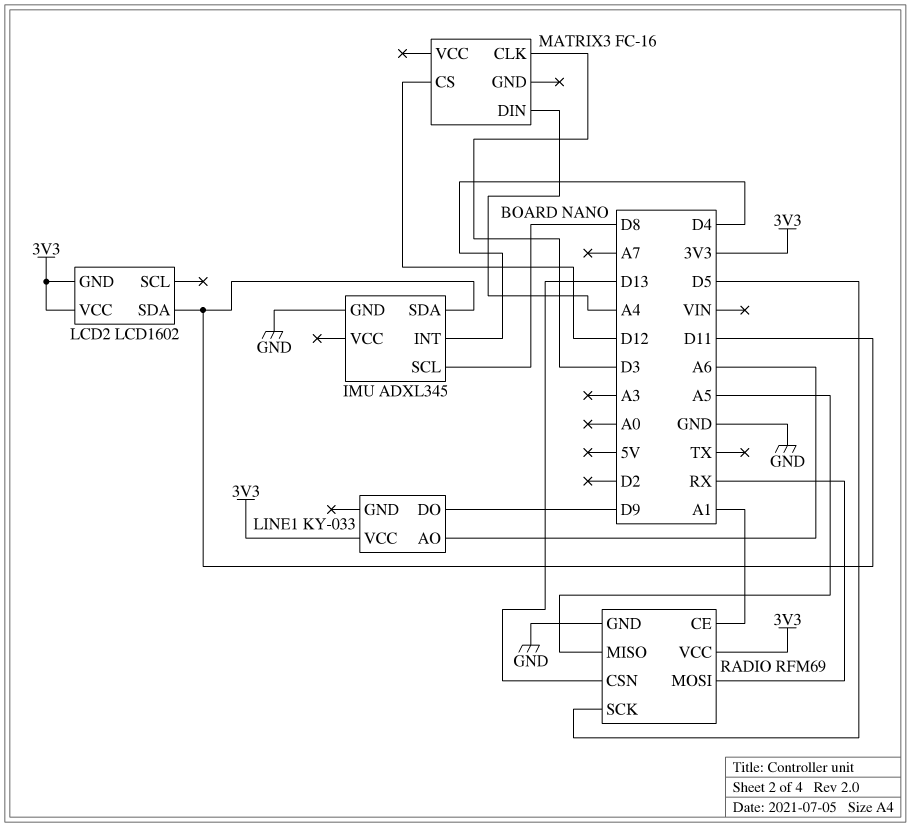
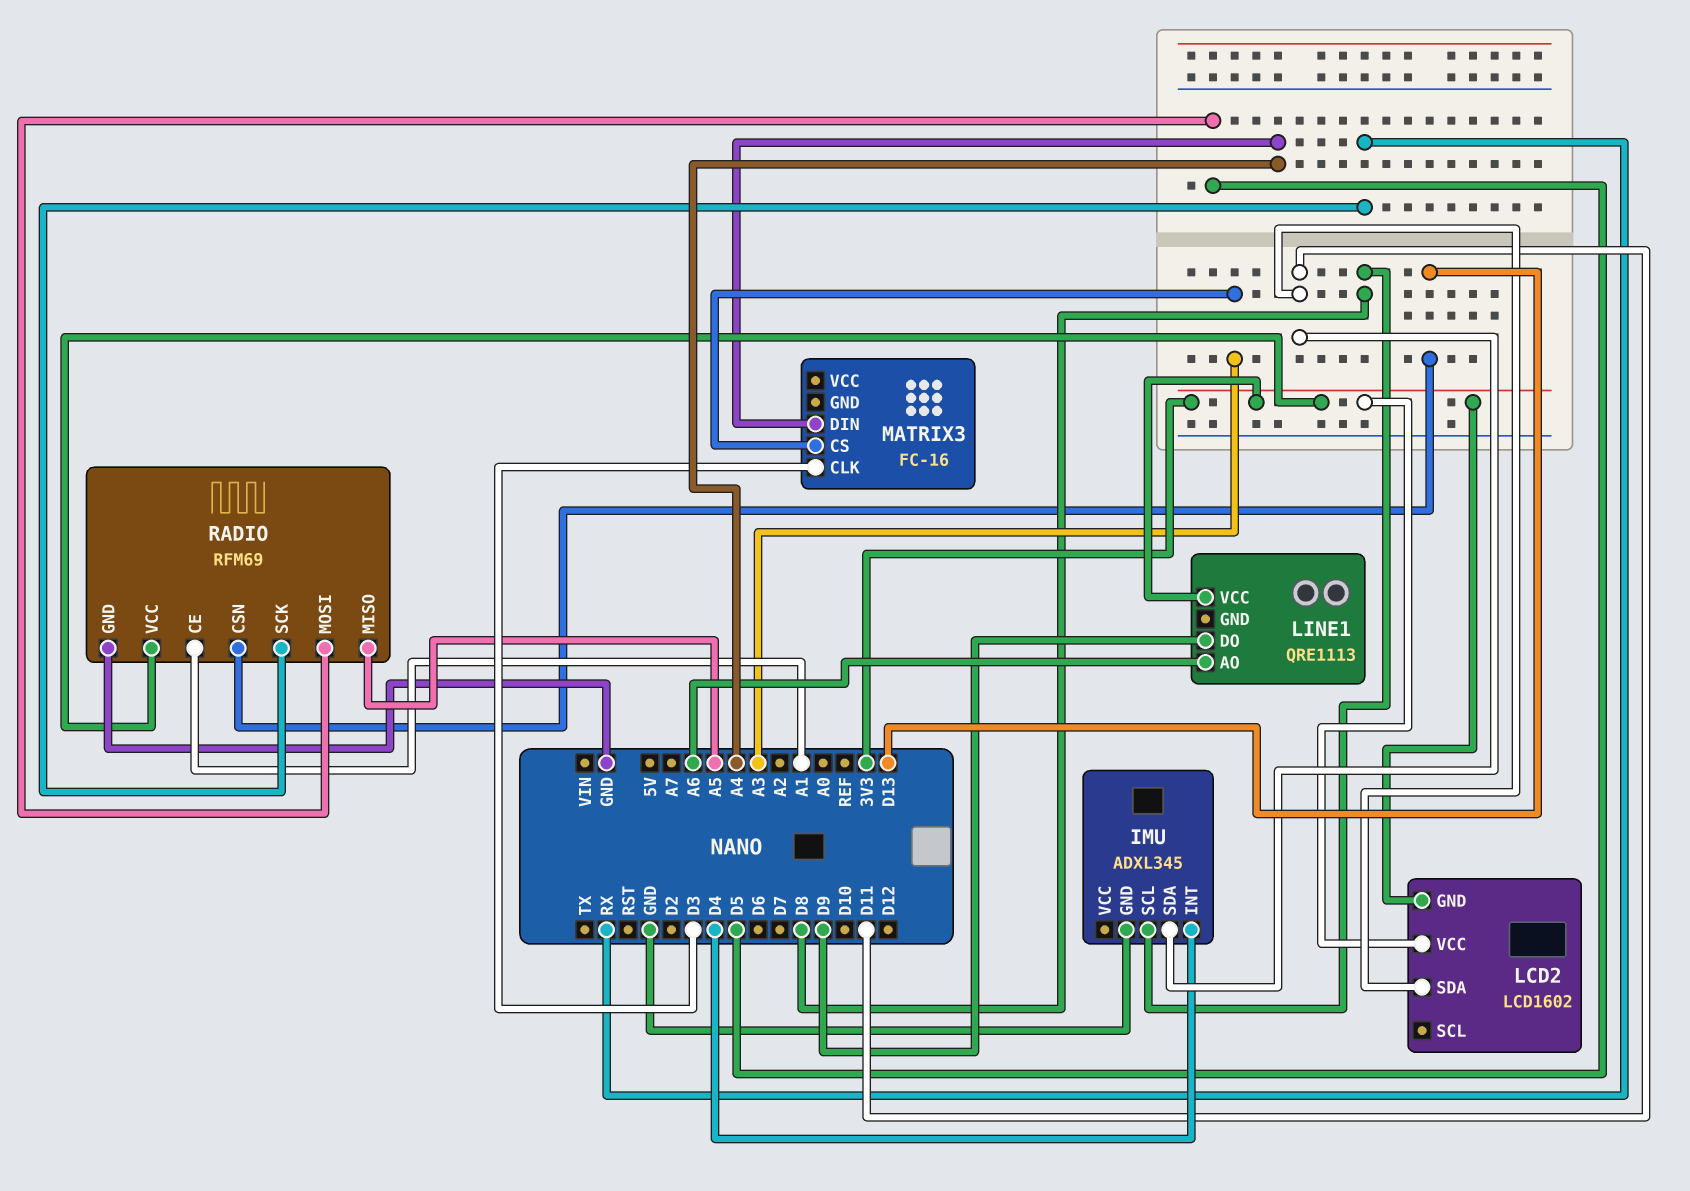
LINE1: KY-033 -> QRE1113
MATRIX3 pin CS: D12 -> A3
RADIO pin MOSI: RX -> D5
RADIO pin SCK: D5 -> RX

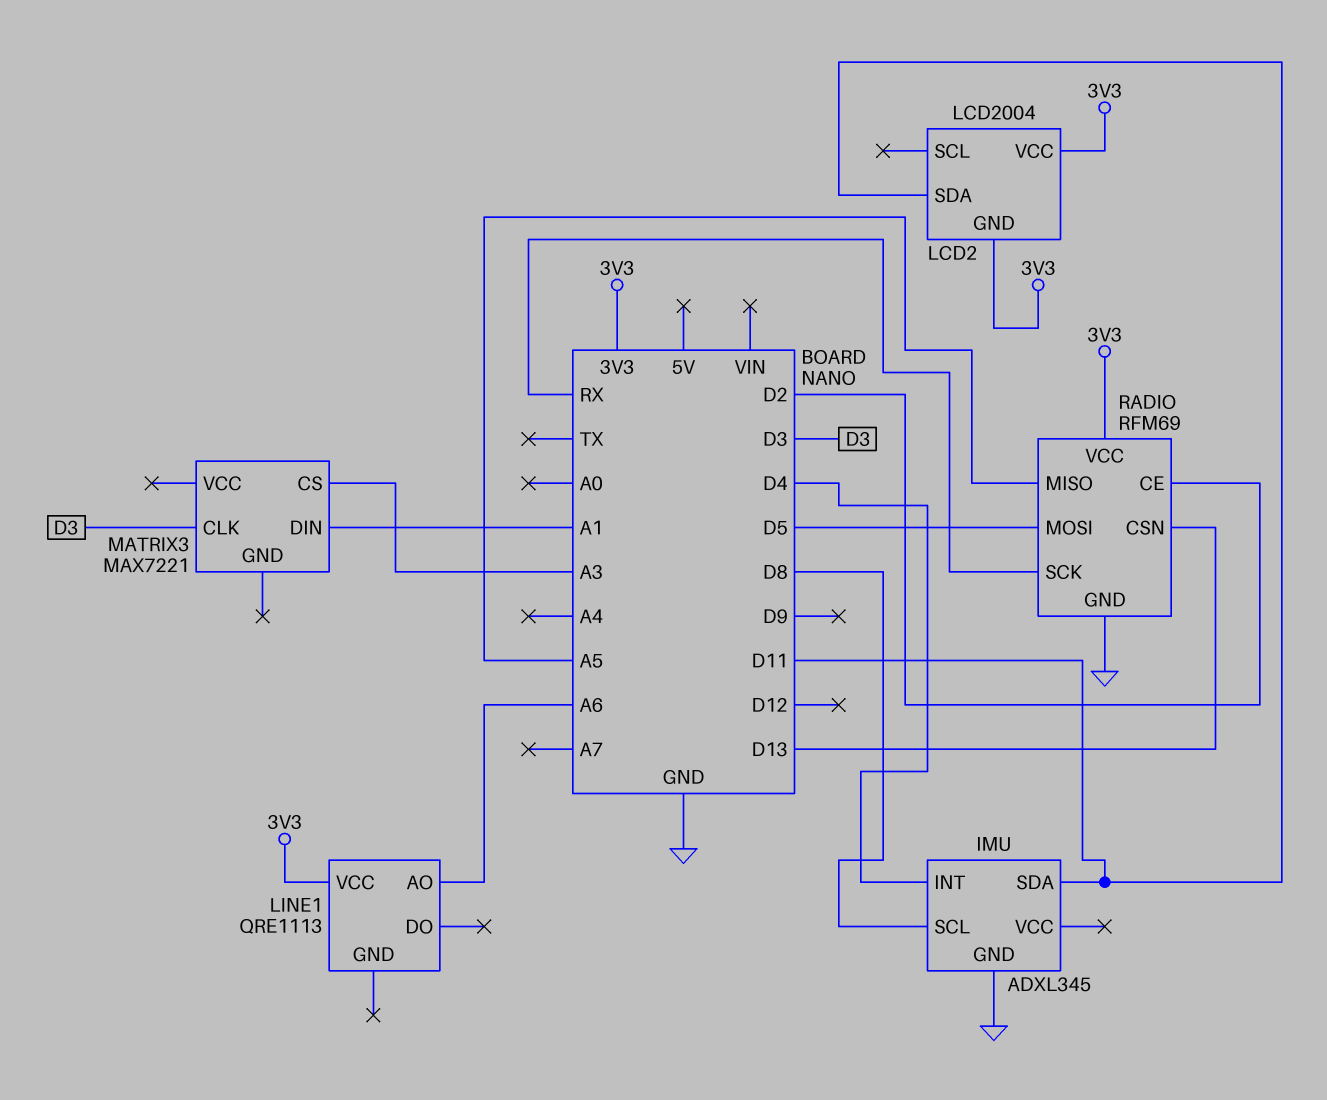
LCD2: LCD1602 -> LCD2004
LINE1 pin DO: D9 -> none
MATRIX3: FC-16 -> MAX7221
MATRIX3 pin DIN: A4 -> A1
RADIO pin CE: A1 -> D2

